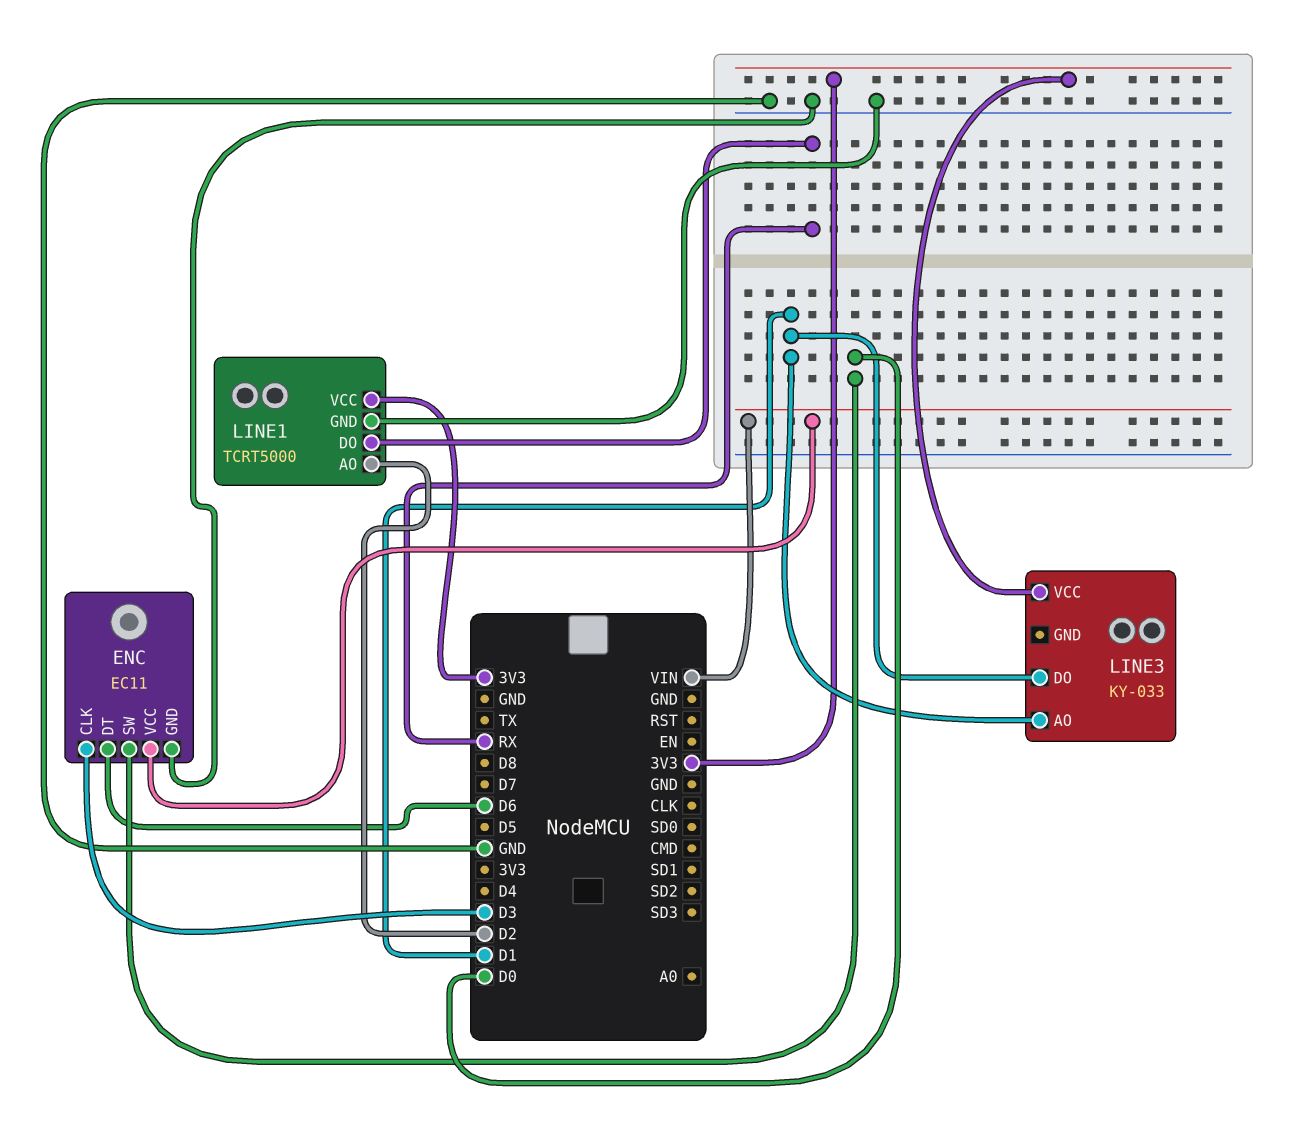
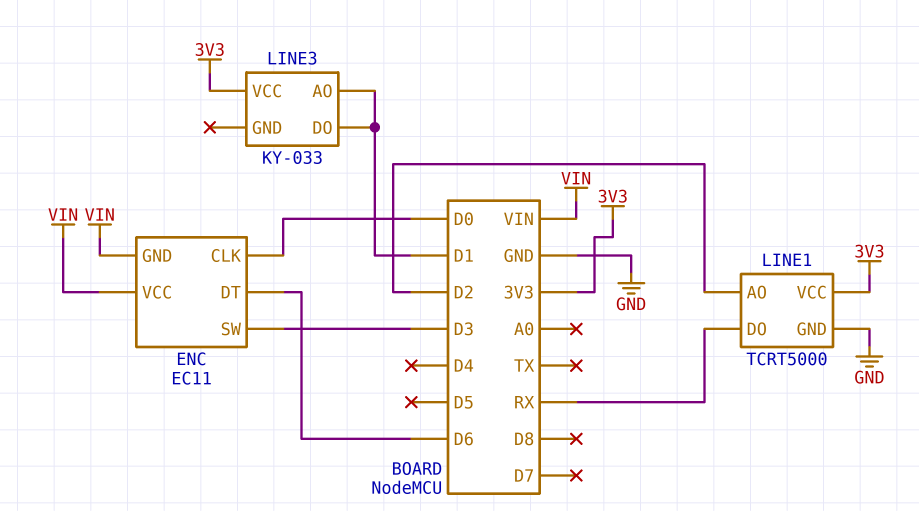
ENC pin CLK: D3 -> D0
ENC pin GND: GND -> VIN
ENC pin SW: D0 -> D3

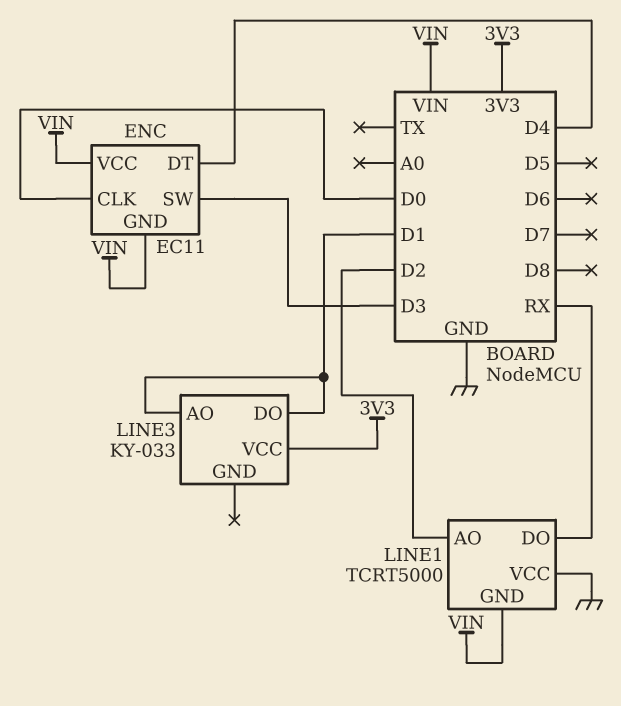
ENC pin DT: D6 -> D4
LINE1 pin GND: GND -> VIN
LINE1 pin VCC: 3V3 -> GND

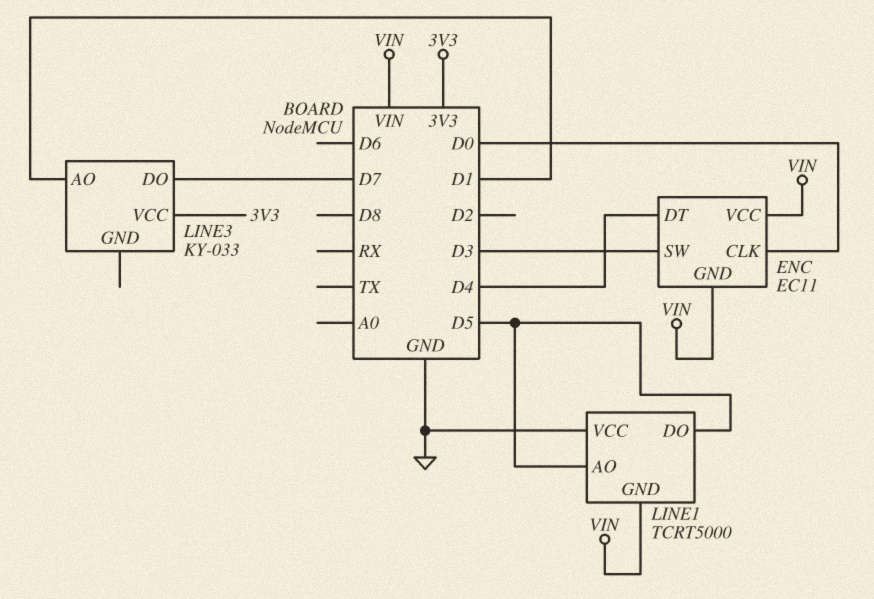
LINE1 pin AO: D2 -> D5
LINE1 pin DO: RX -> D5
LINE3 pin DO: D1 -> D7

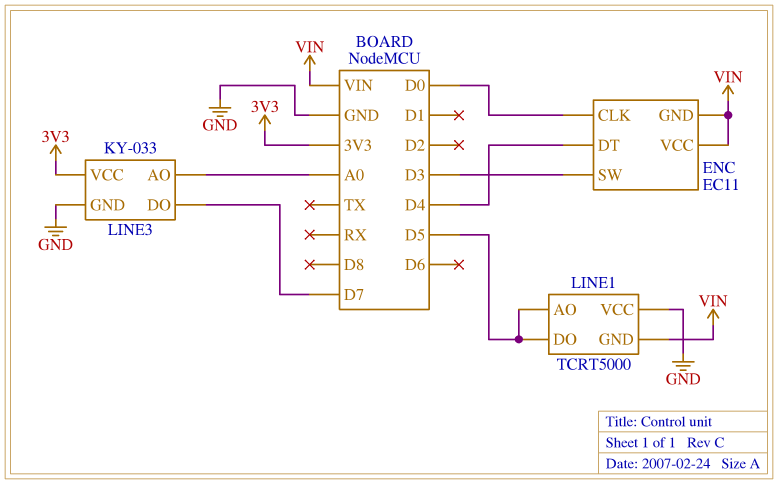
LINE3 pin AO: D1 -> A0
LINE3 pin GND: none -> GND

